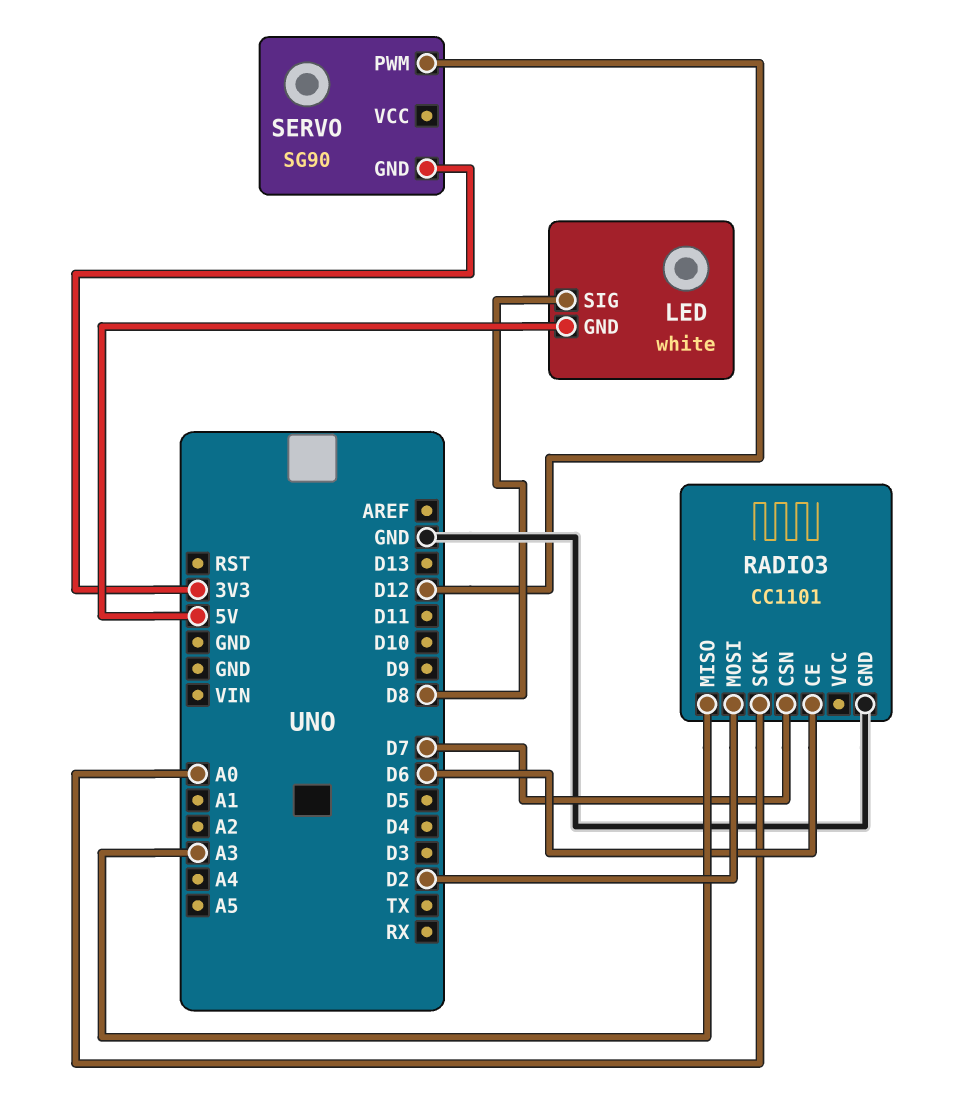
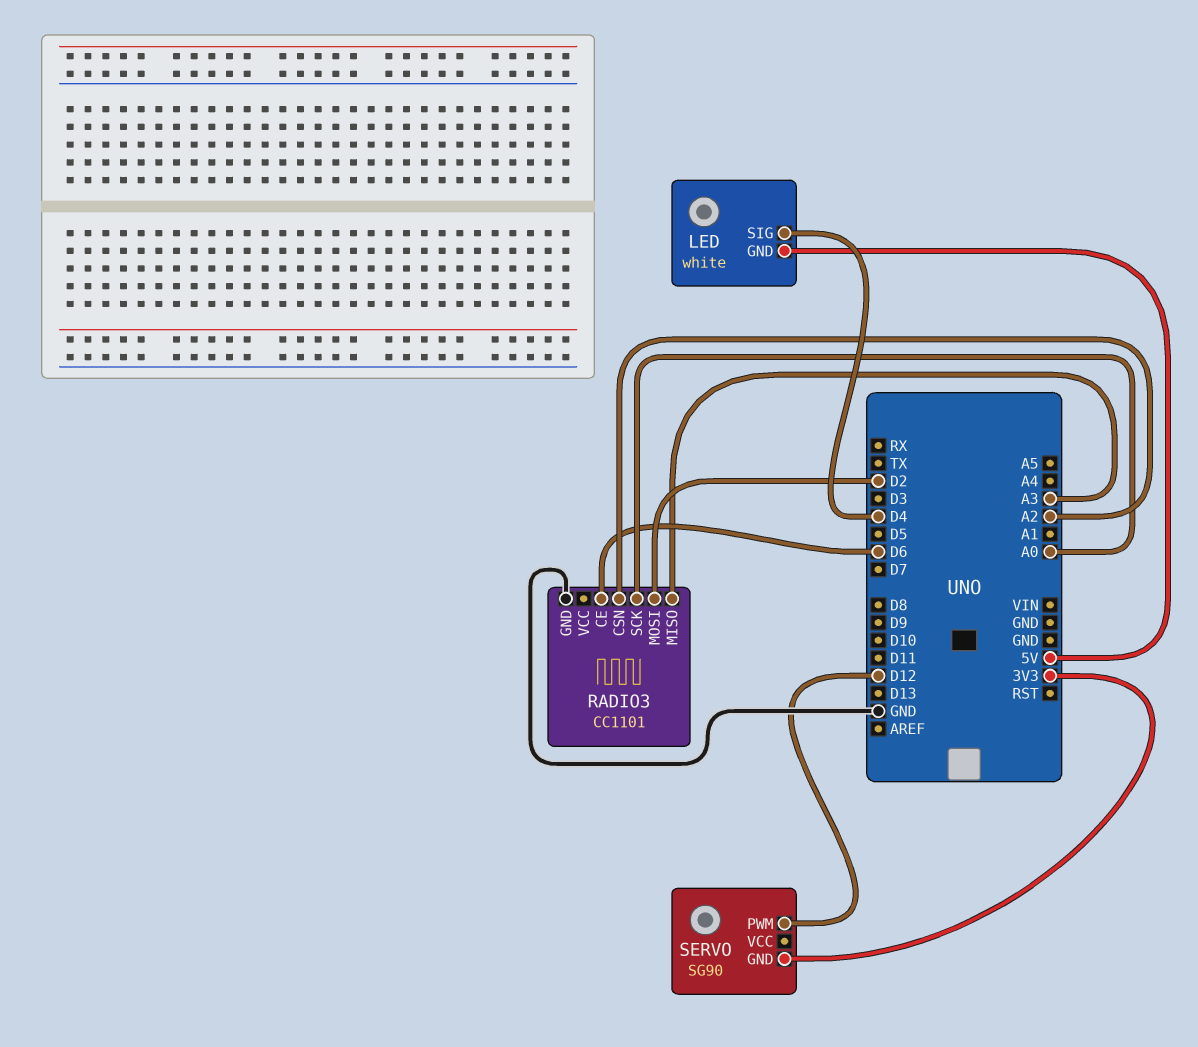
LED pin SIG: D8 -> D4
RADIO3 pin CSN: D7 -> A2

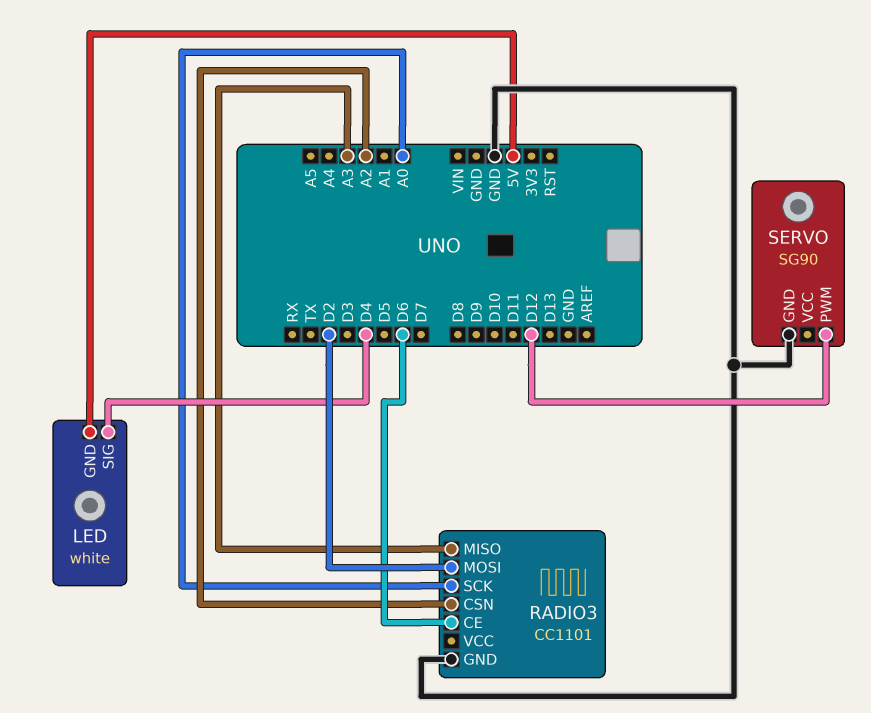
SERVO pin GND: 3V3 -> GND

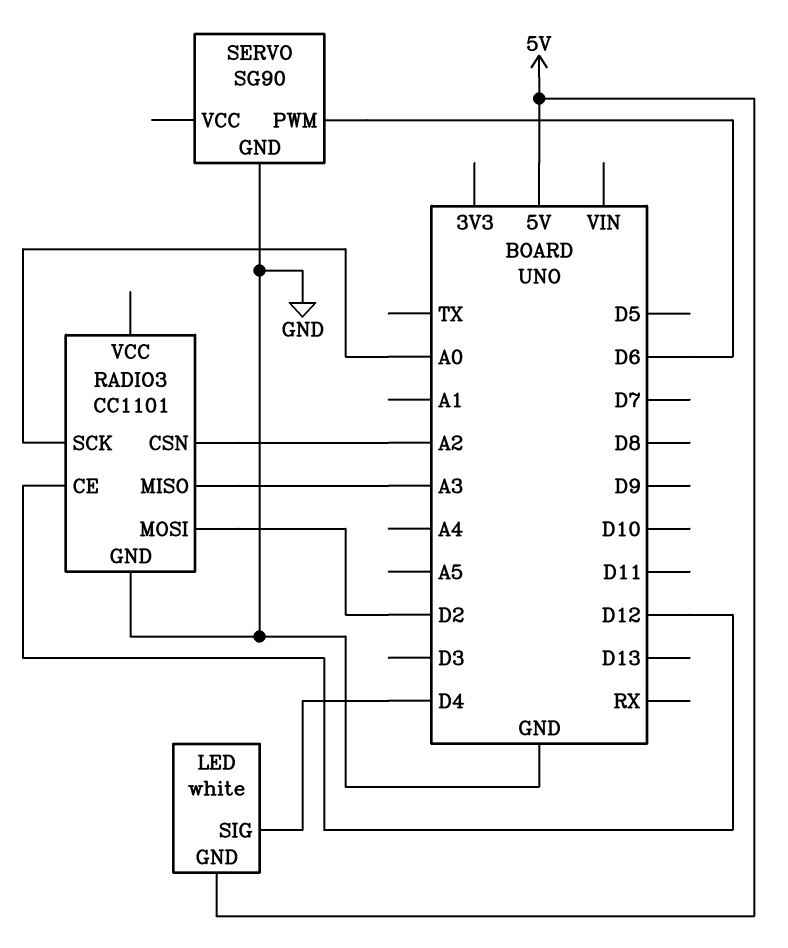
RADIO3 pin CE: D6 -> D12
SERVO pin PWM: D12 -> D6

